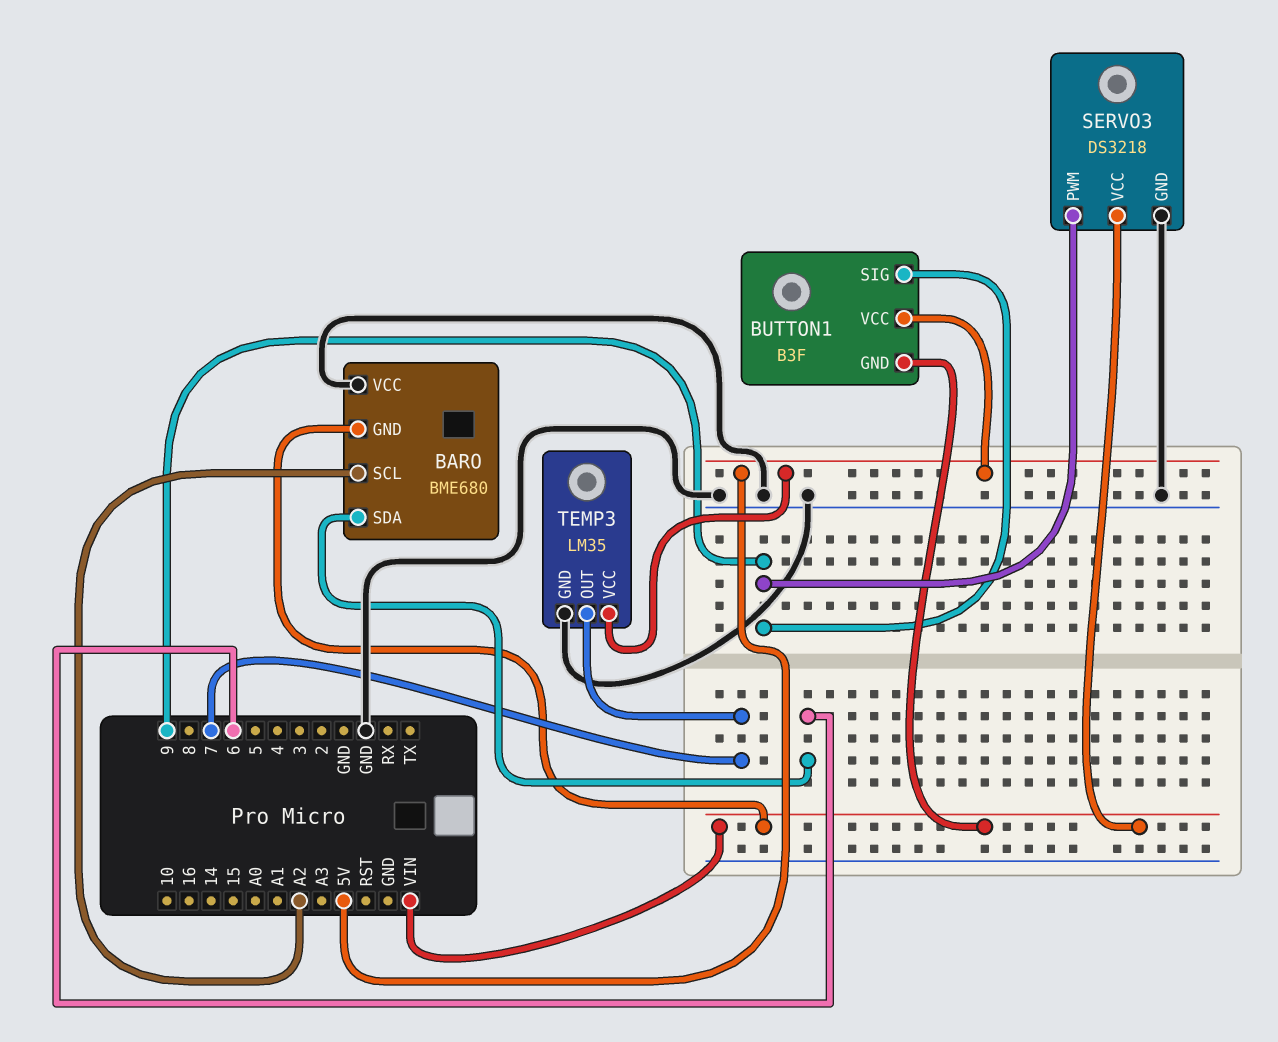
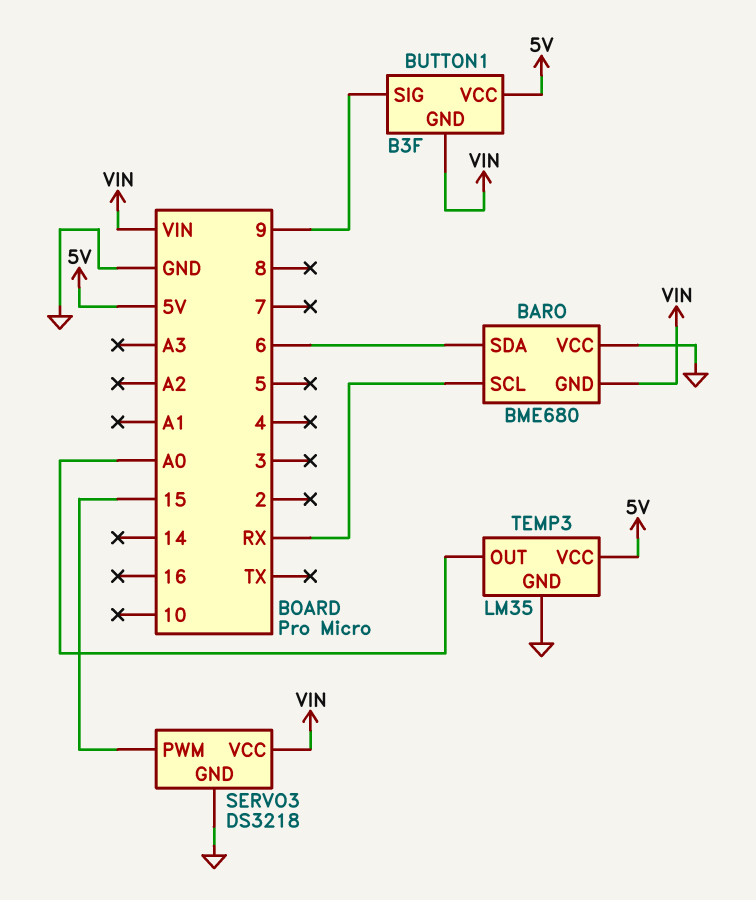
BARO pin SCL: A2 -> RX
SERVO3 pin PWM: 9 -> 15
TEMP3 pin OUT: 7 -> A0

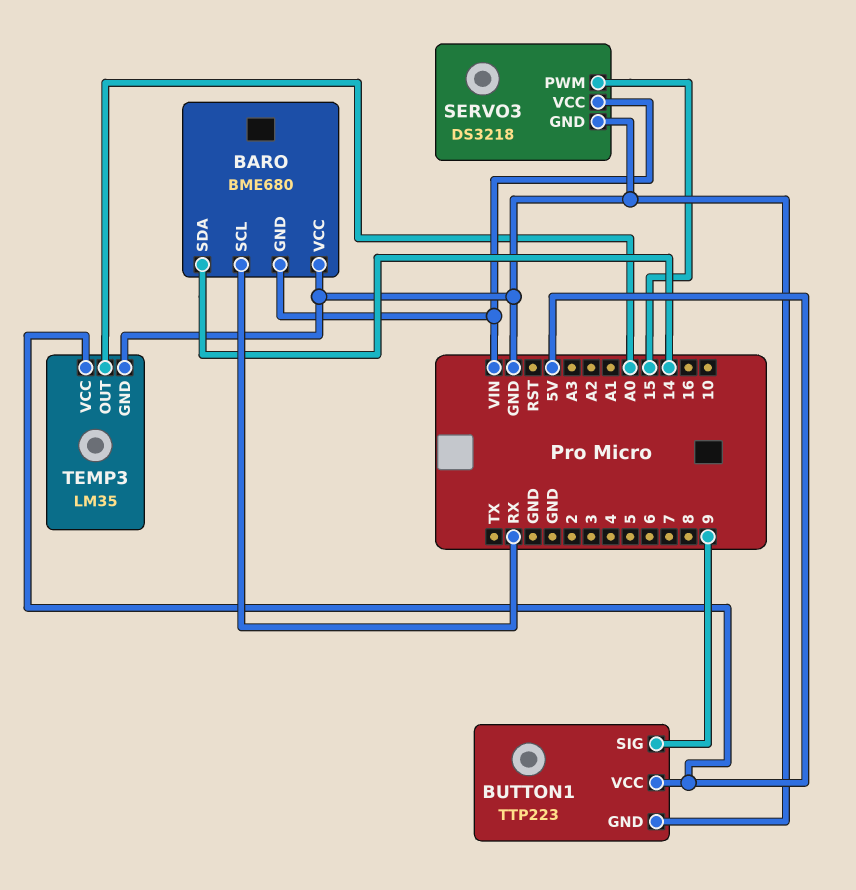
BARO pin SDA: 6 -> 14
BUTTON1: B3F -> TTP223
BUTTON1 pin GND: VIN -> GND

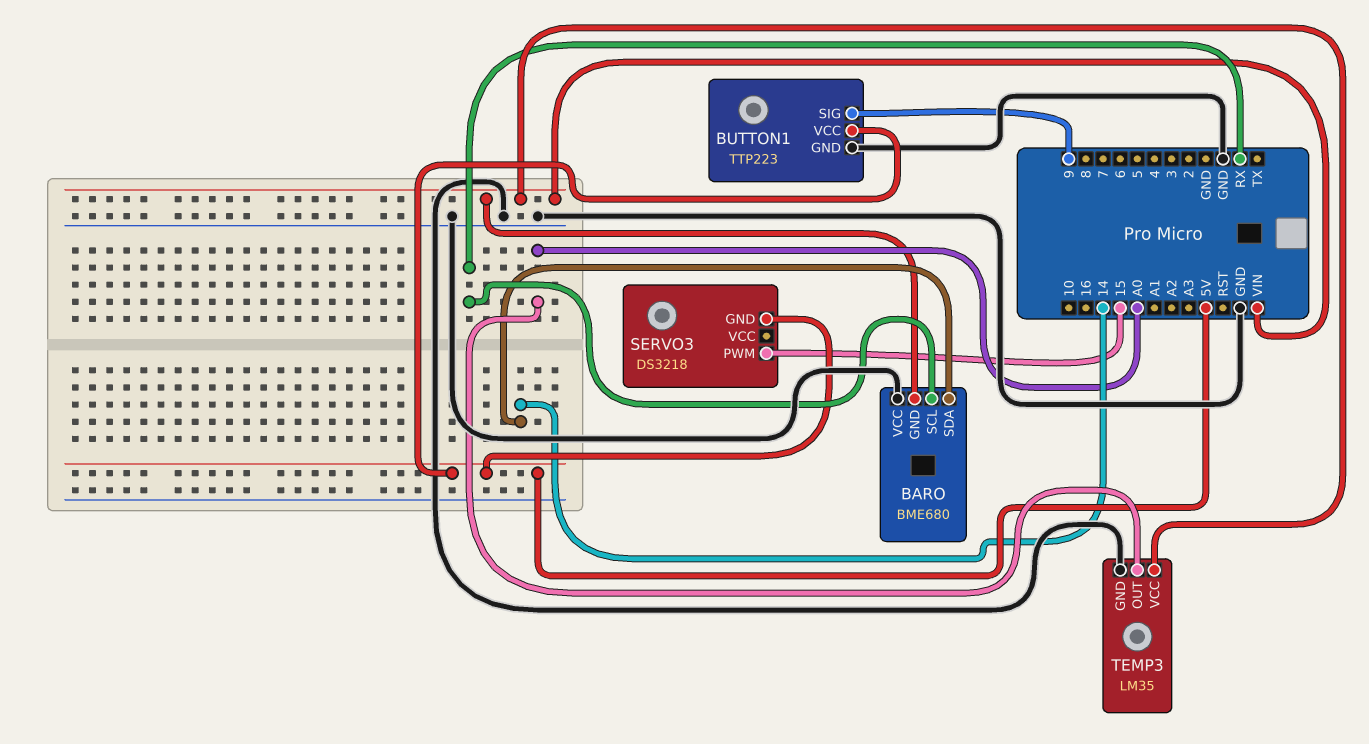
SERVO3 pin GND: GND -> 5V
SERVO3 pin VCC: VIN -> none
TEMP3 pin VCC: 5V -> VIN

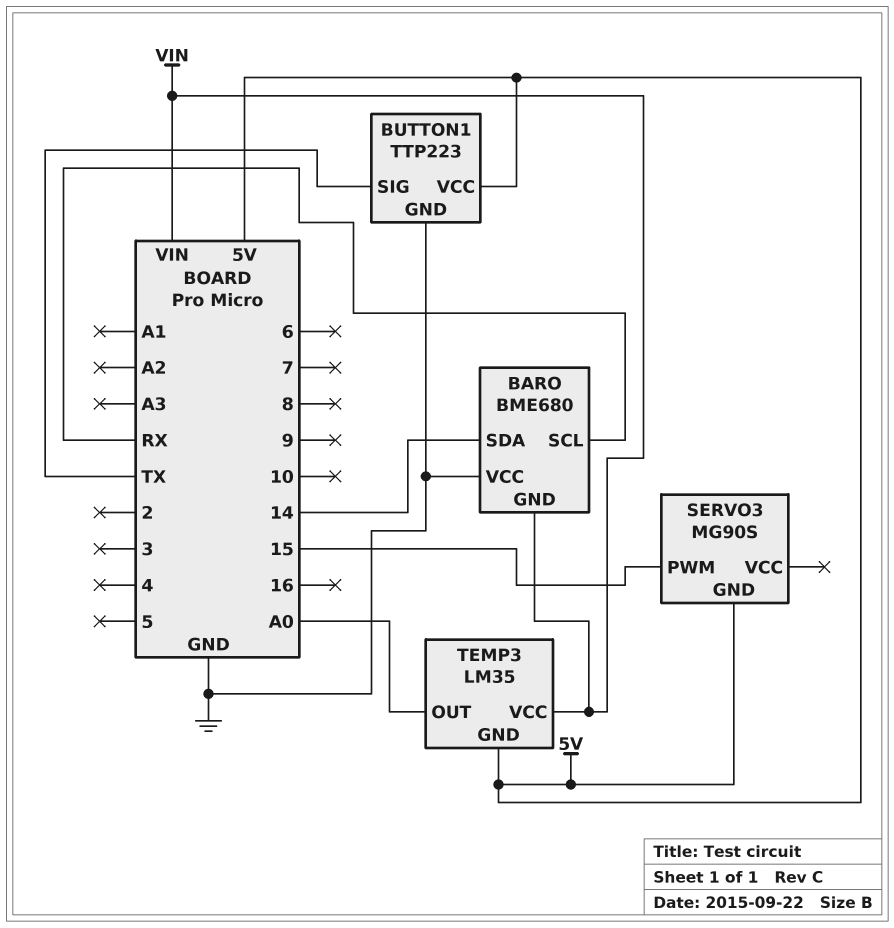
BUTTON1 pin SIG: 9 -> TX
SERVO3: DS3218 -> MG90S
TEMP3 pin GND: GND -> 5V

